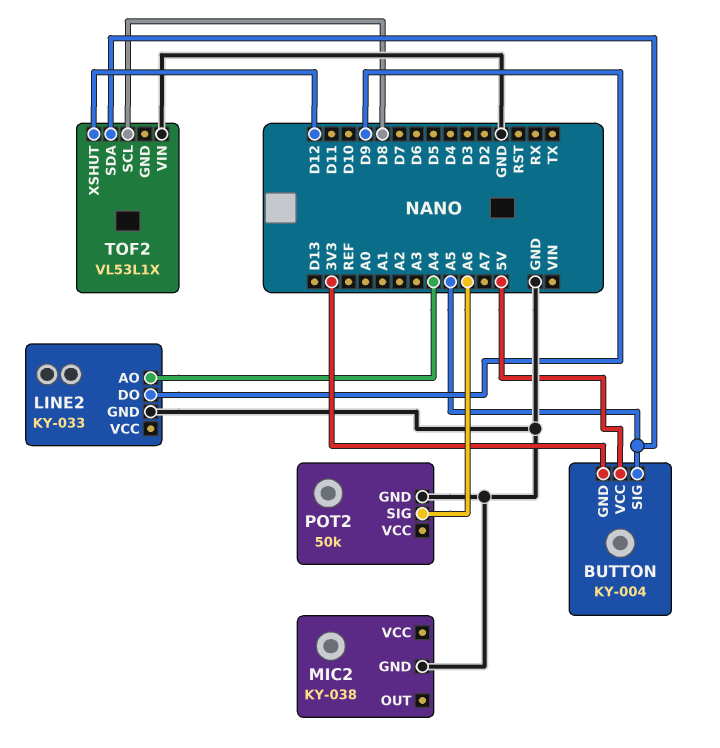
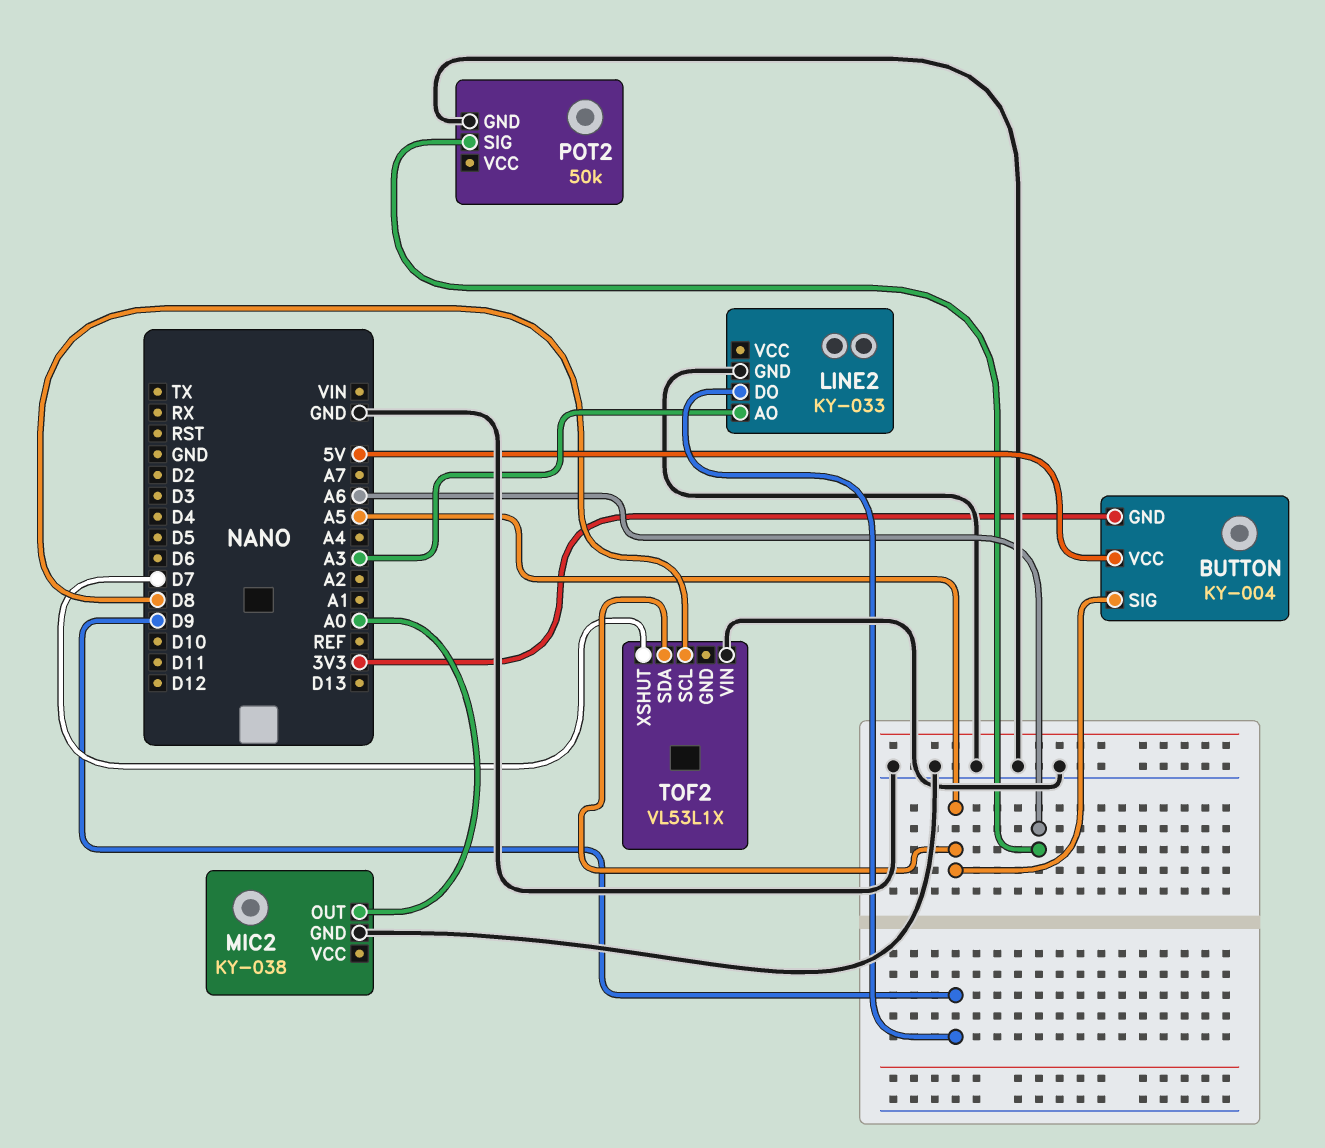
LINE2 pin AO: A4 -> A3
MIC2 pin OUT: none -> A0
TOF2 pin XSHUT: D12 -> D7

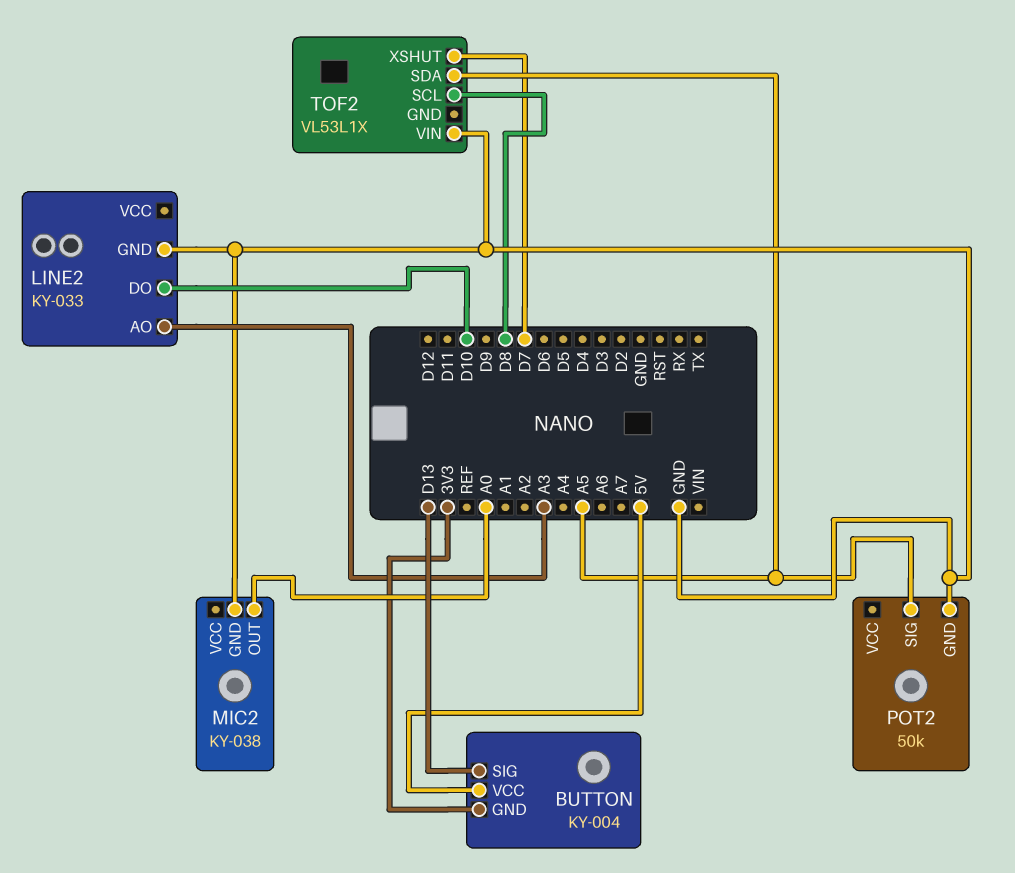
BUTTON pin SIG: A5 -> D13
LINE2 pin DO: D9 -> D10
POT2 pin SIG: A6 -> A5

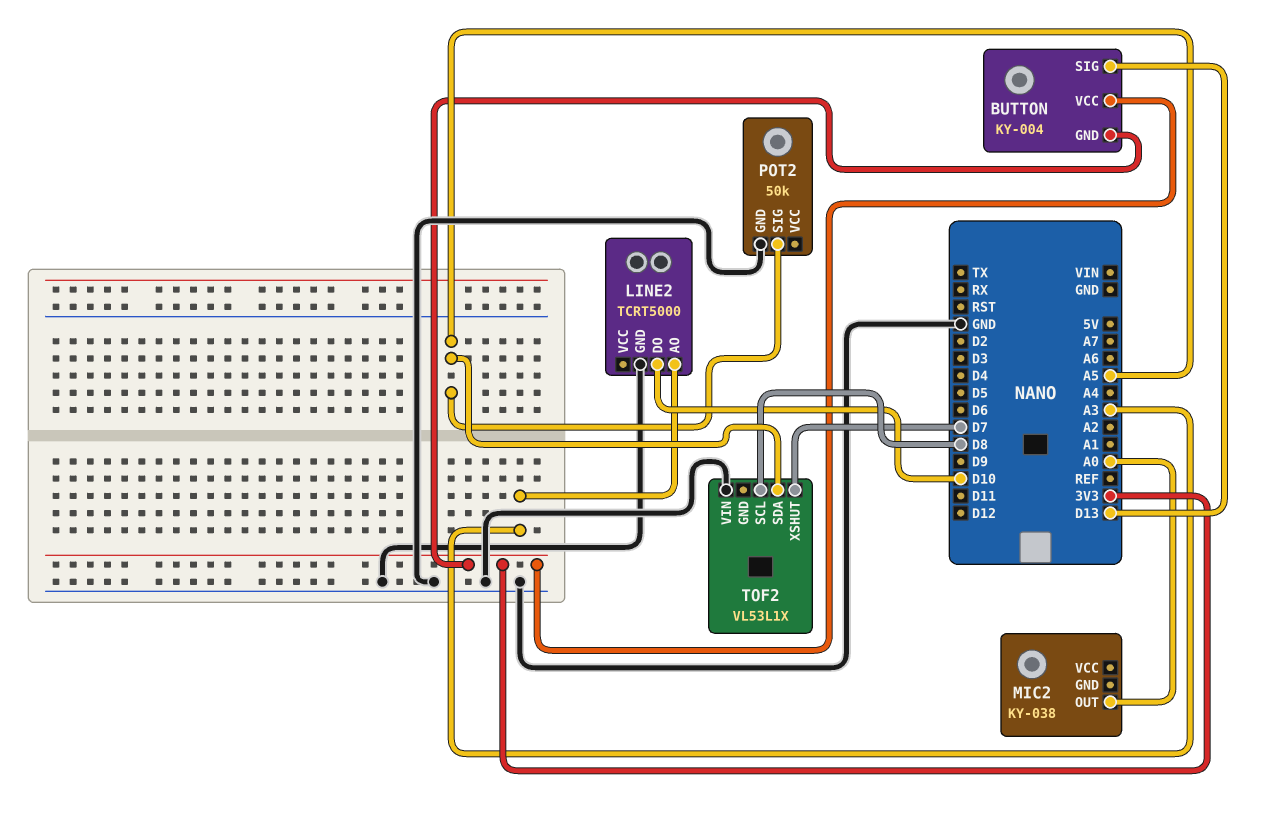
BUTTON pin VCC: 5V -> 3V3
LINE2: KY-033 -> TCRT5000
MIC2 pin GND: GND -> none

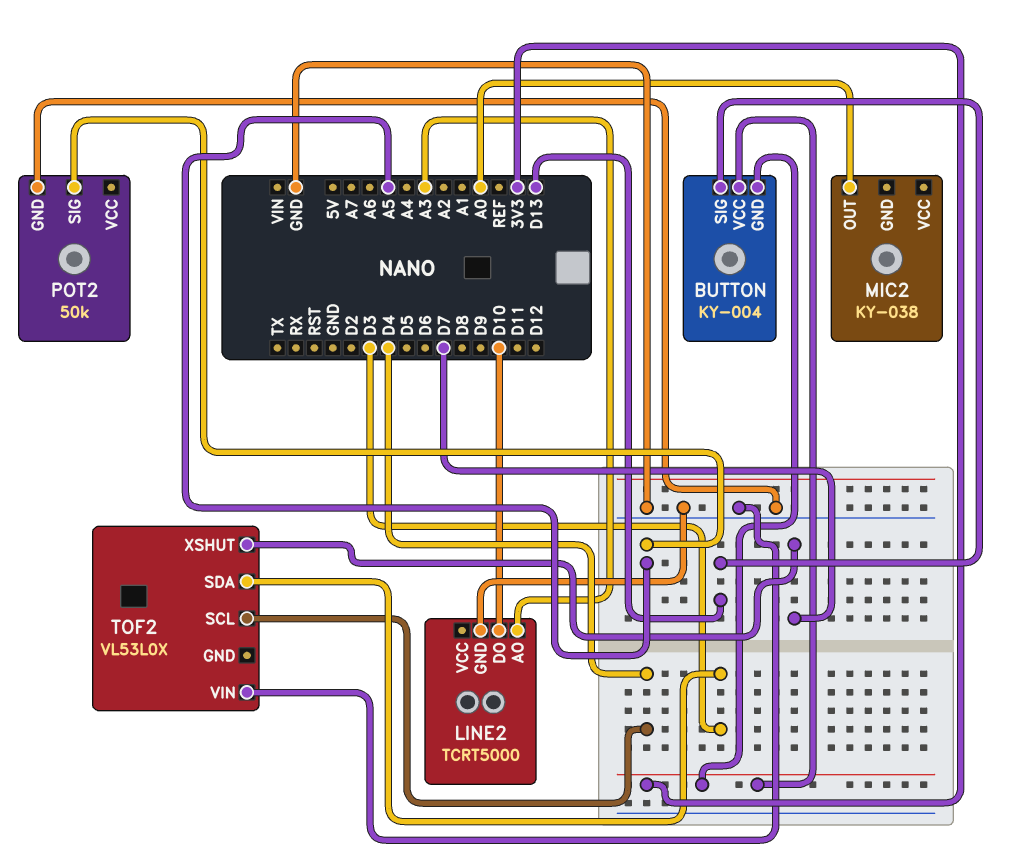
TOF2: VL53L1X -> VL53L0X
TOF2 pin SCL: D8 -> D4
TOF2 pin SDA: A5 -> D3

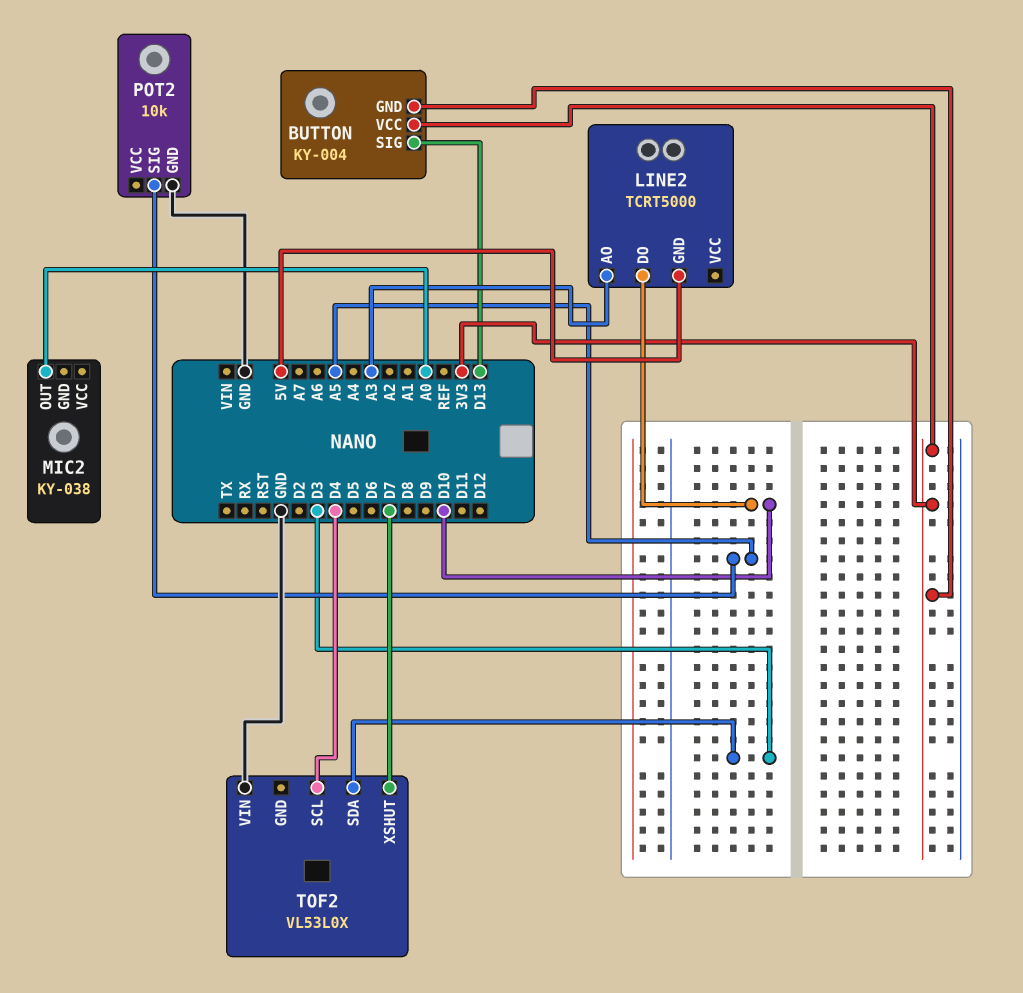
LINE2 pin GND: GND -> 5V
POT2: 50k -> 10k

